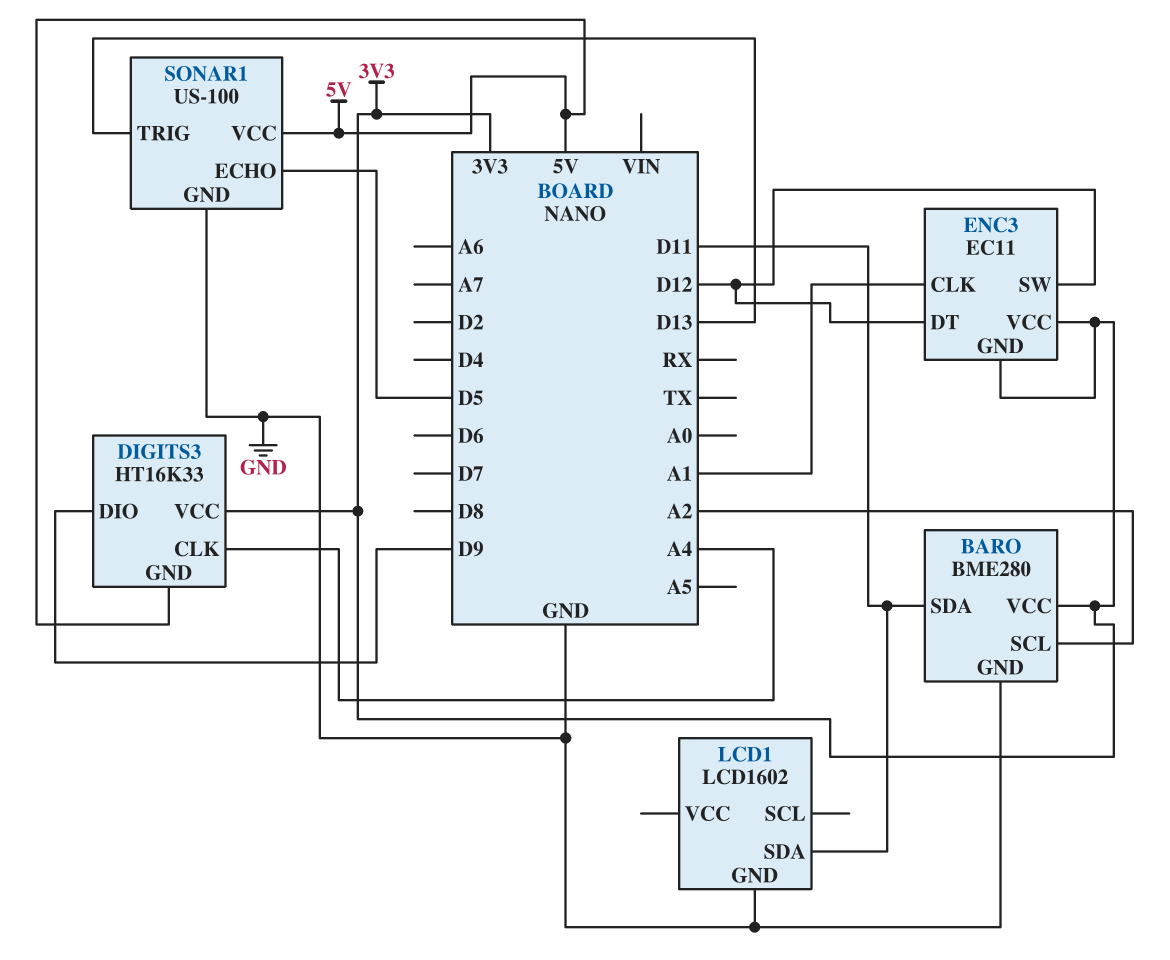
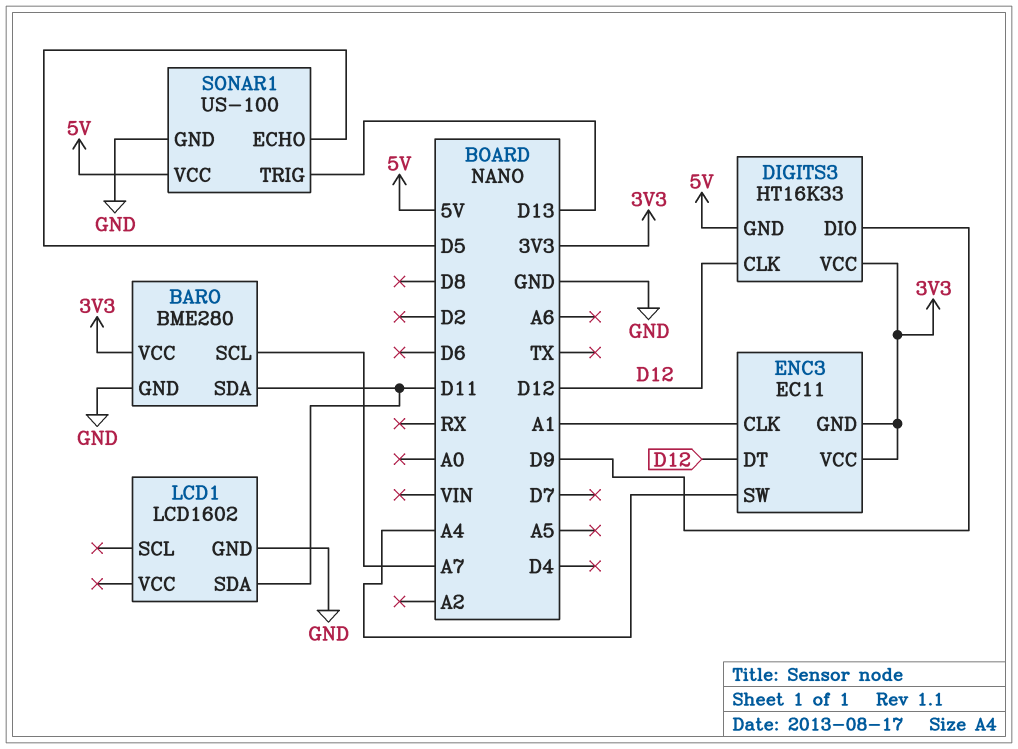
BARO pin SCL: A2 -> A7
DIGITS3 pin CLK: A4 -> D12
ENC3 pin SW: D12 -> A4

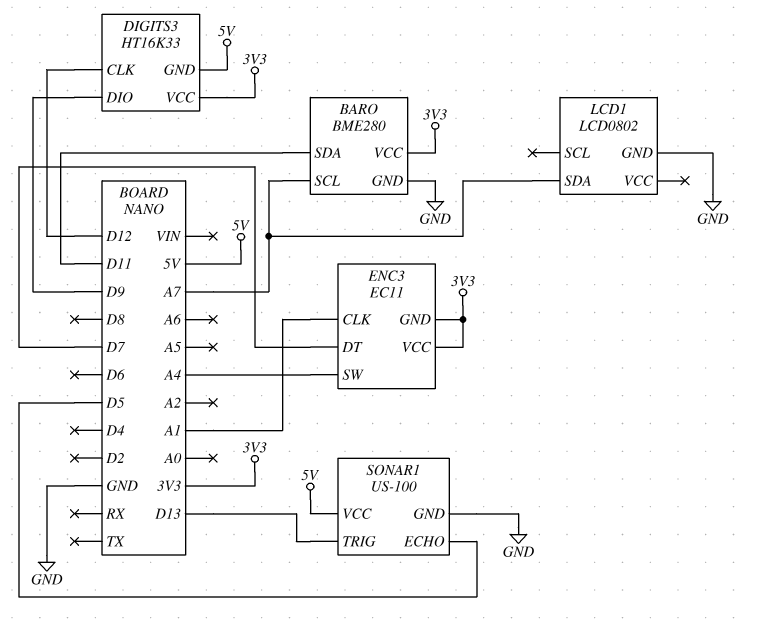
ENC3 pin DT: D12 -> D7
LCD1: LCD1602 -> LCD0802
LCD1 pin SDA: D11 -> A7

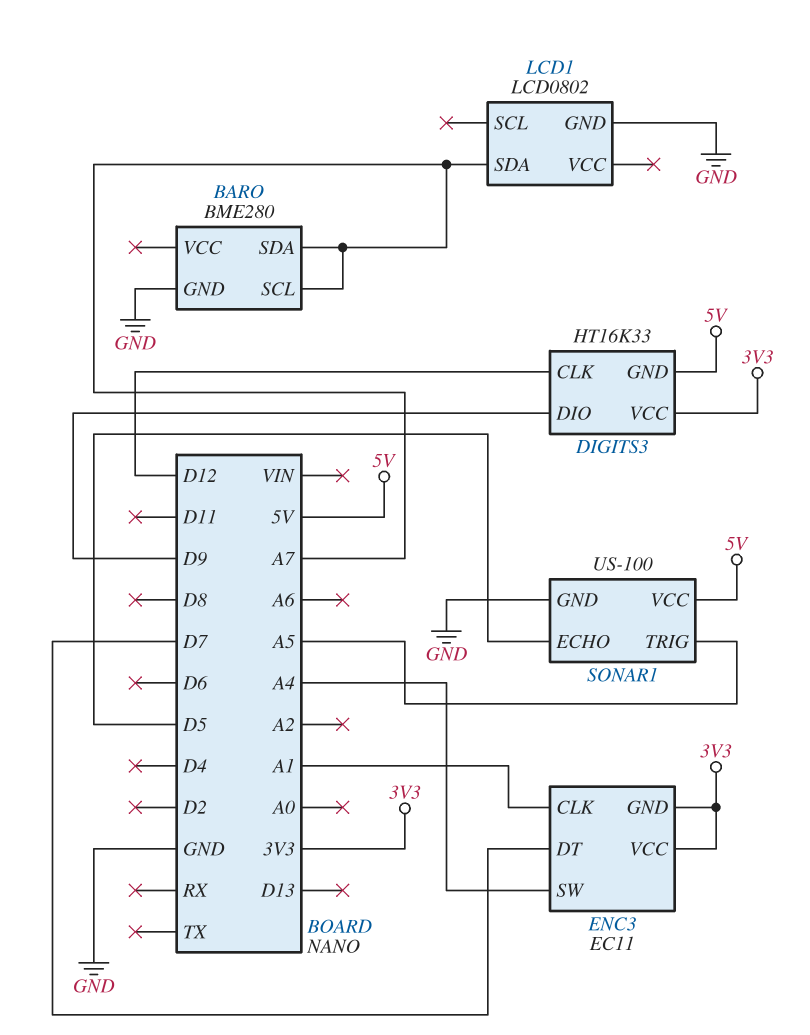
BARO pin SDA: D11 -> A7
BARO pin VCC: 3V3 -> none
SONAR1 pin TRIG: D13 -> A5

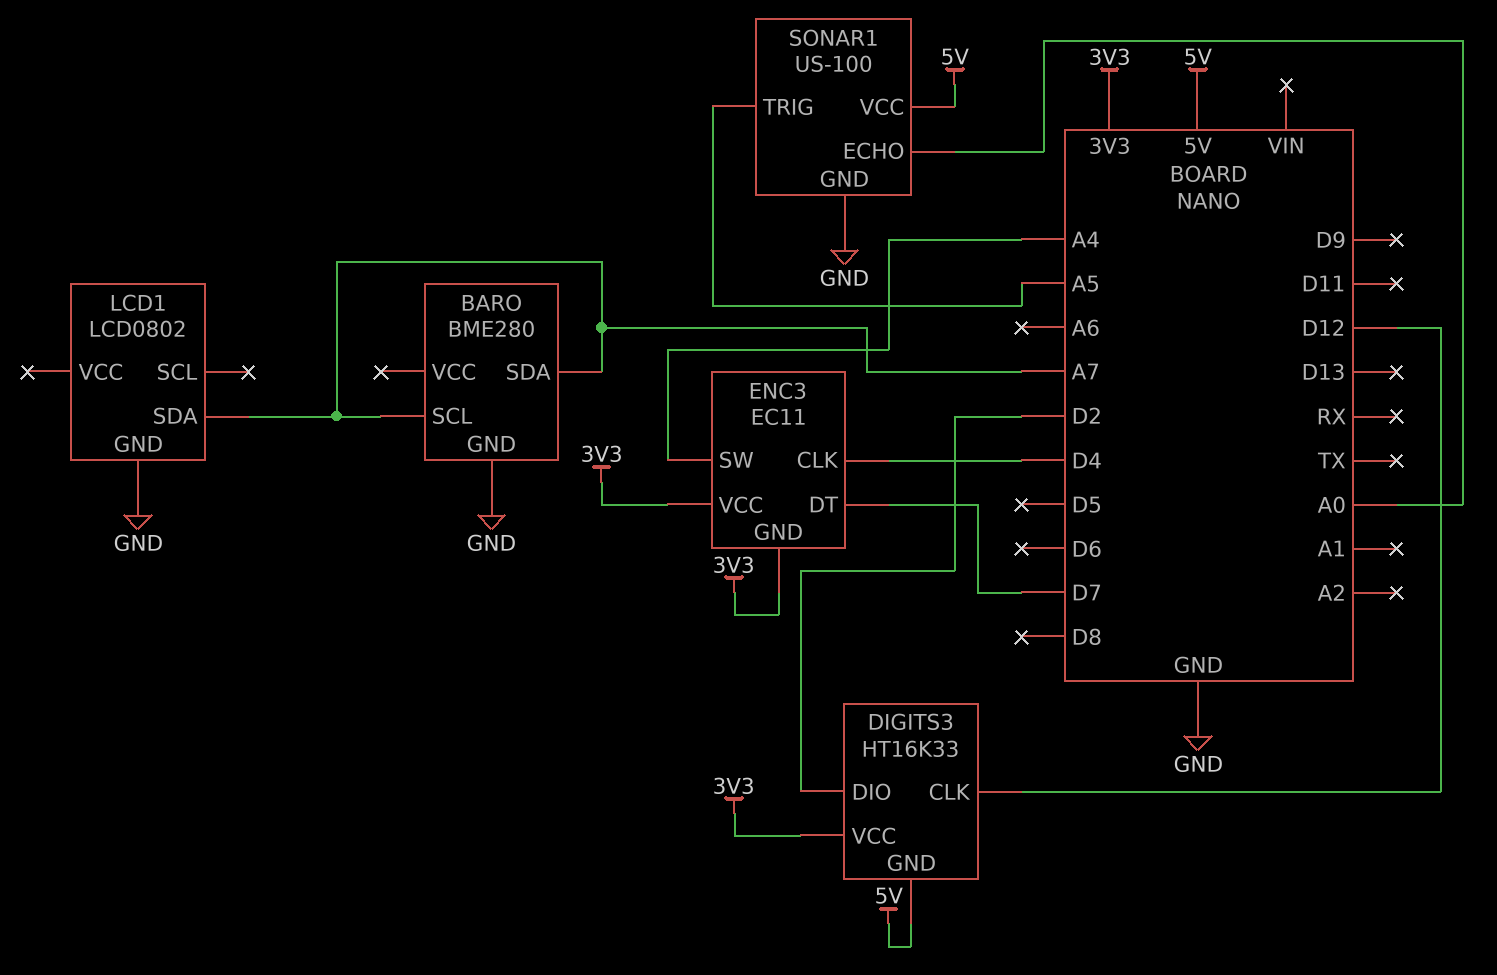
DIGITS3 pin DIO: D9 -> D2
ENC3 pin CLK: A1 -> D4
SONAR1 pin ECHO: D5 -> A0

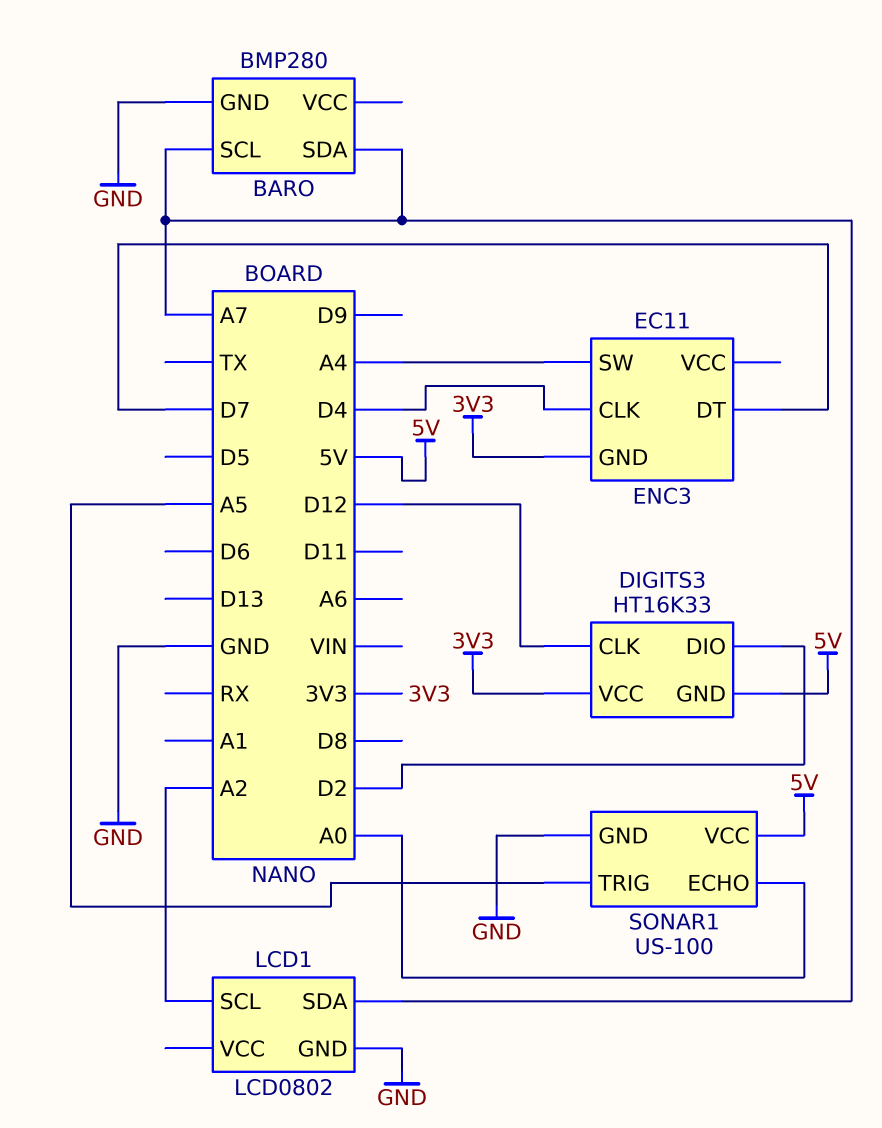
BARO: BME280 -> BMP280
ENC3 pin VCC: 3V3 -> none
LCD1 pin SCL: none -> A2

